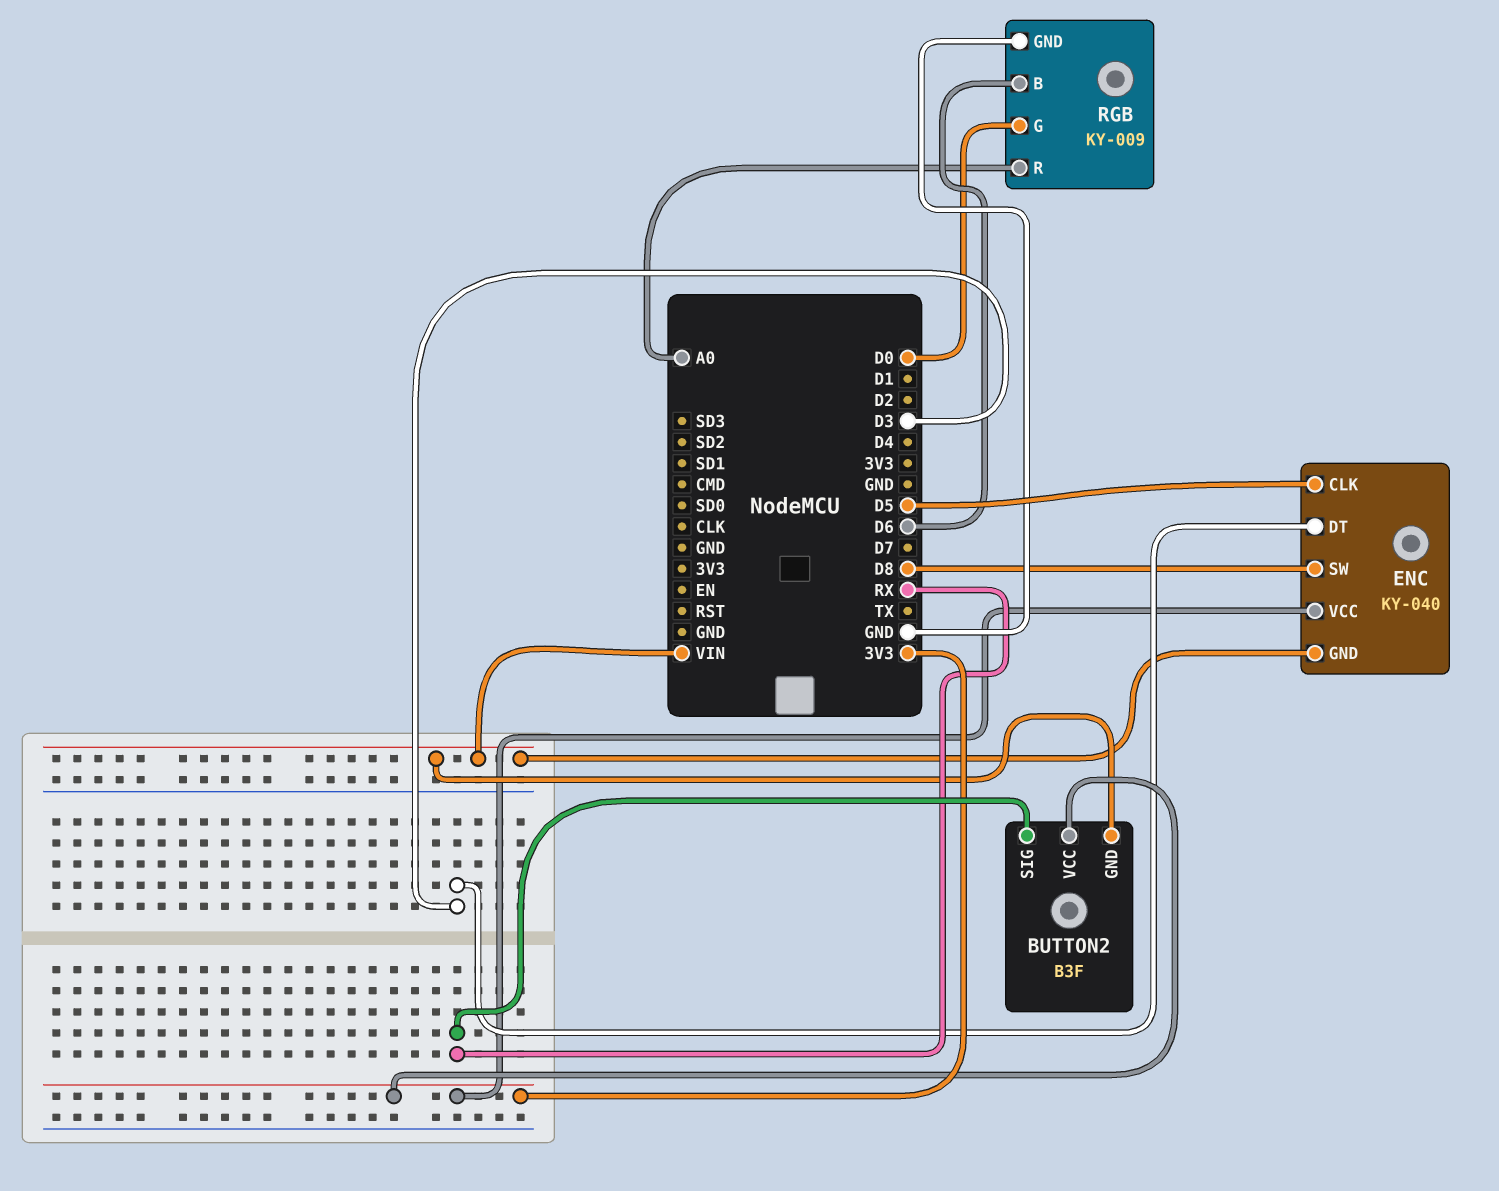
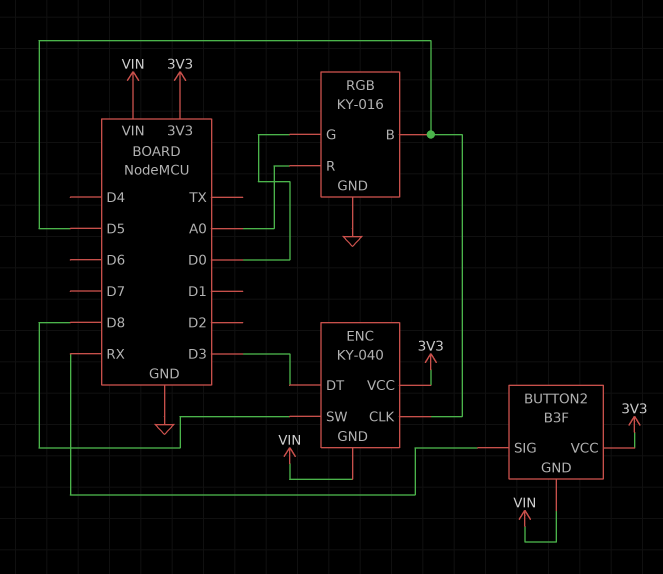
RGB: KY-009 -> KY-016
RGB pin B: D6 -> D5

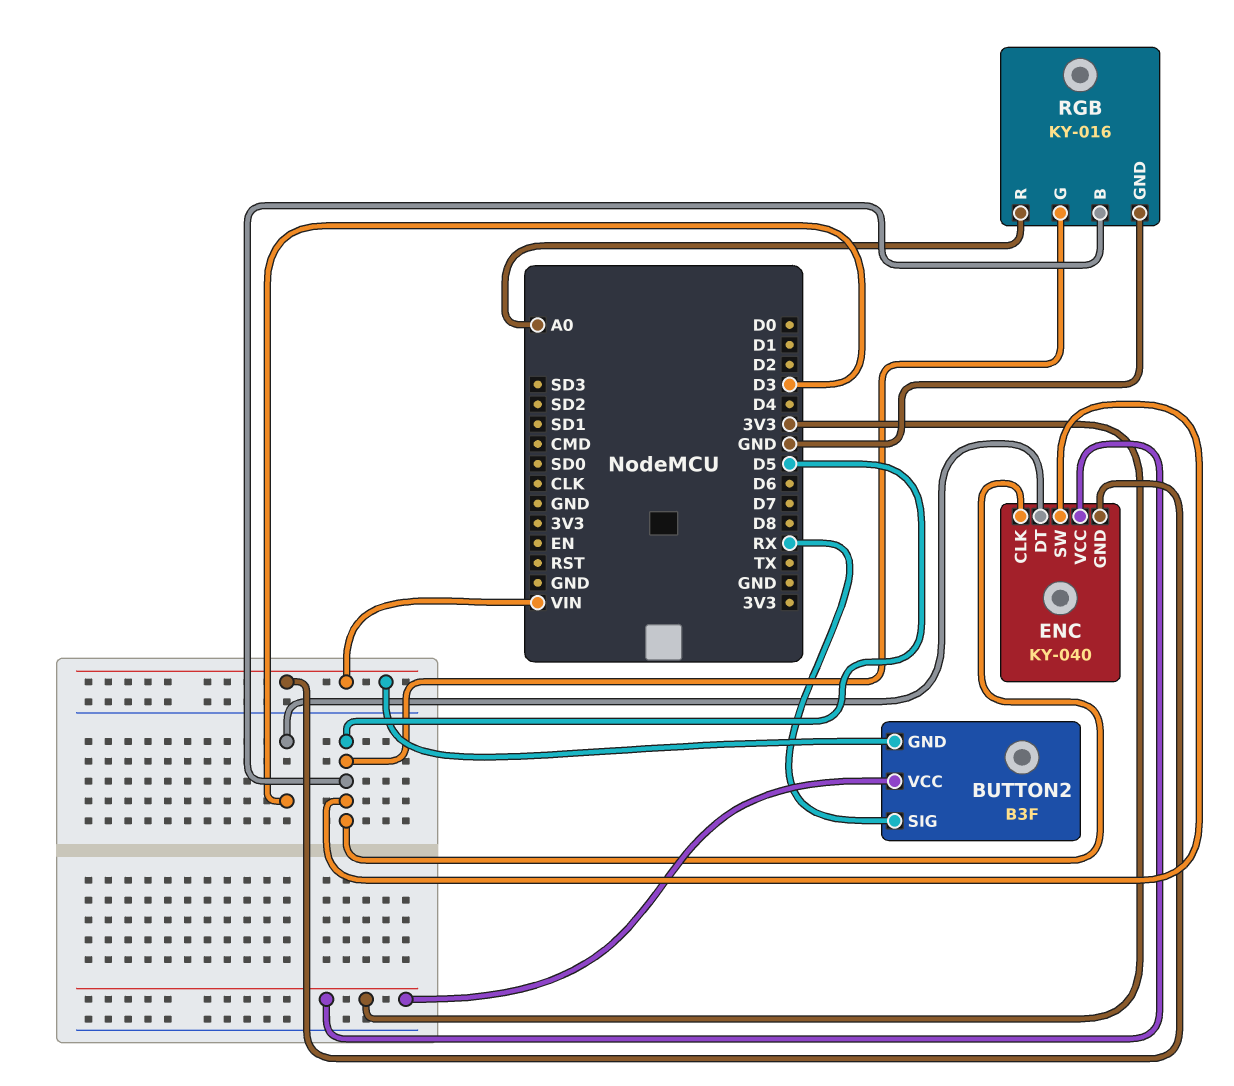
ENC pin SW: D8 -> D5
RGB pin G: D0 -> D5

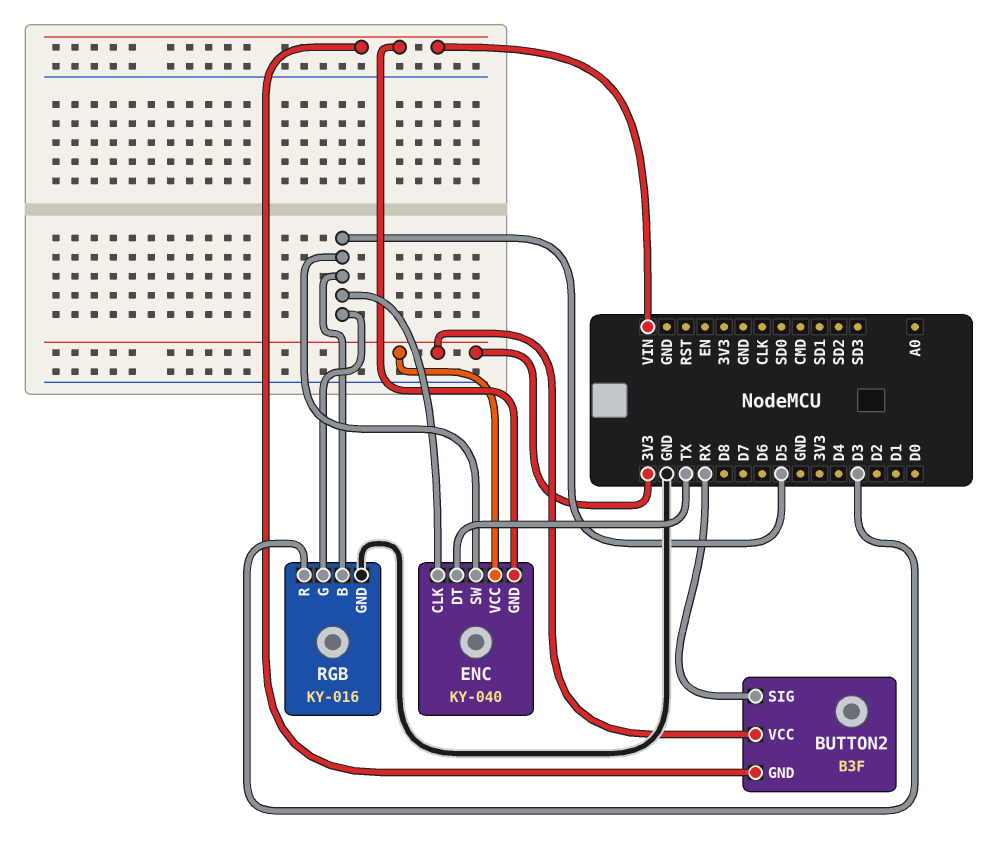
ENC pin DT: D3 -> TX
RGB pin R: A0 -> D3

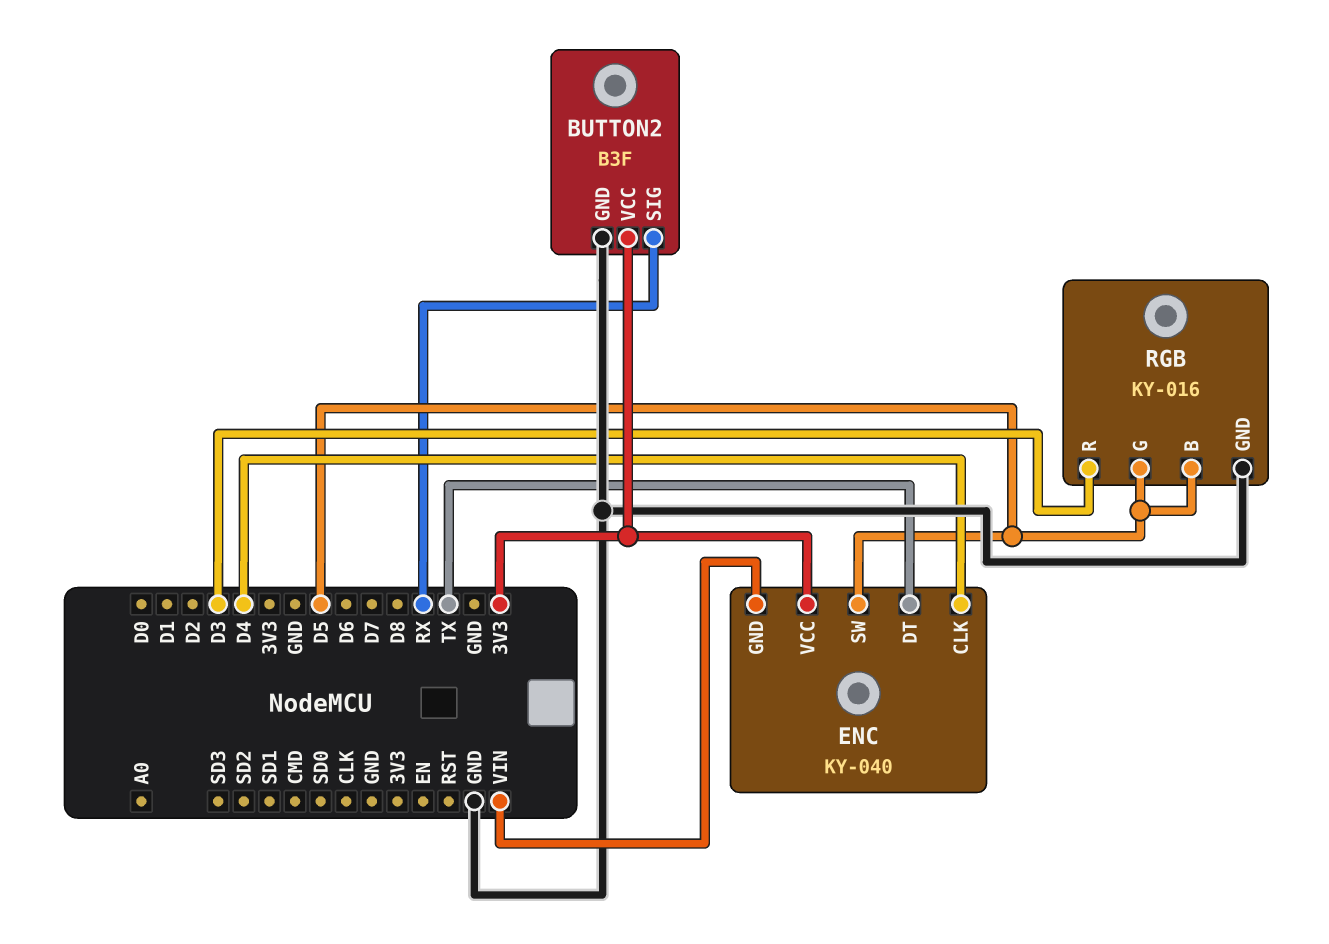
BUTTON2 pin GND: VIN -> GND
ENC pin CLK: D5 -> D4

